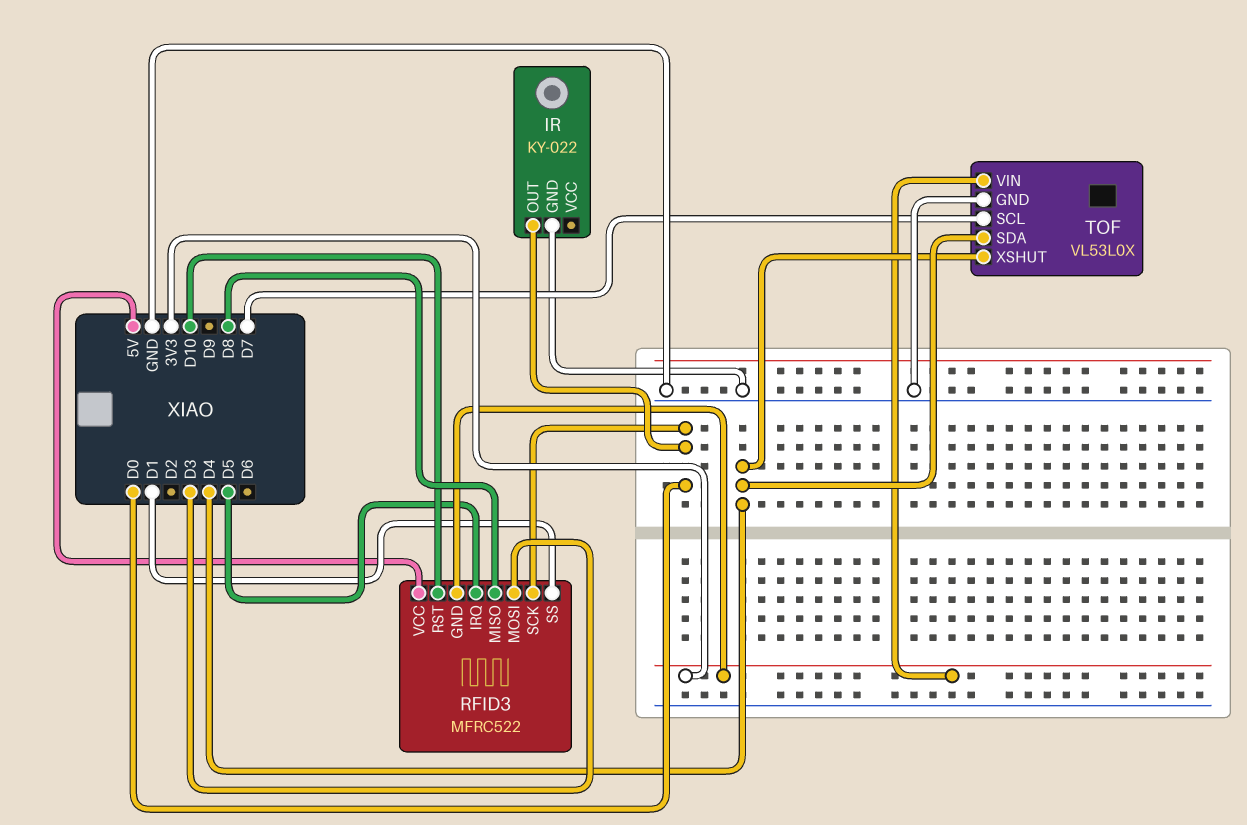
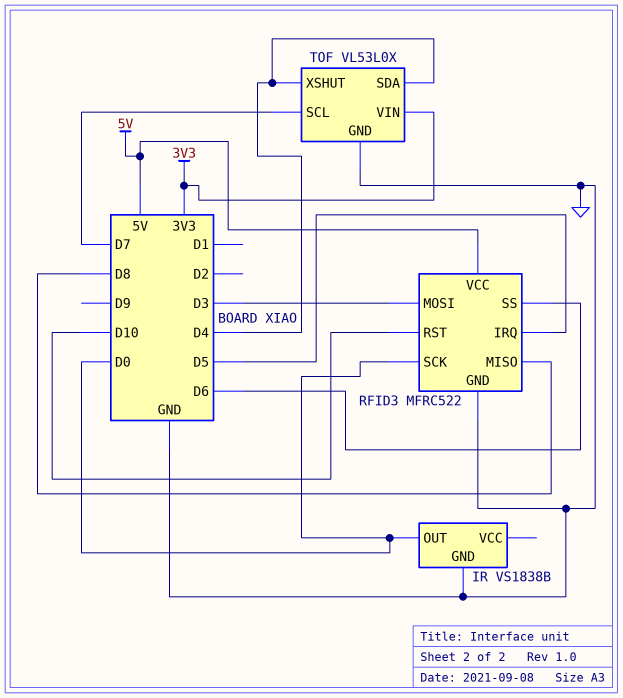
IR: KY-022 -> VS1838B
RFID3 pin GND: 3V3 -> GND
RFID3 pin SS: D1 -> D6

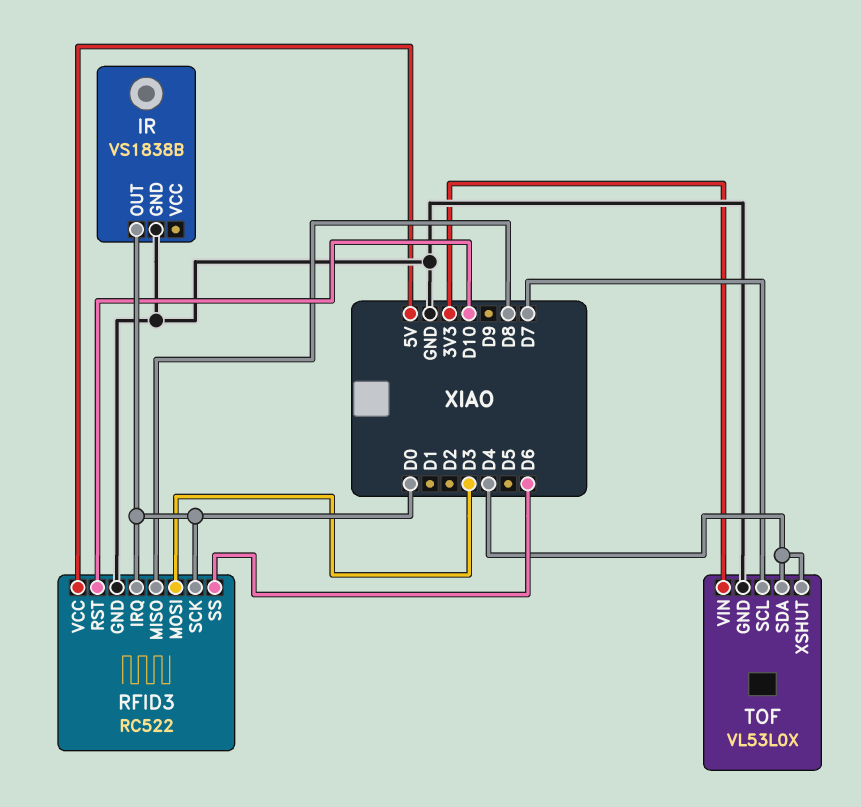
RFID3: MFRC522 -> RC522
RFID3 pin IRQ: D5 -> D0

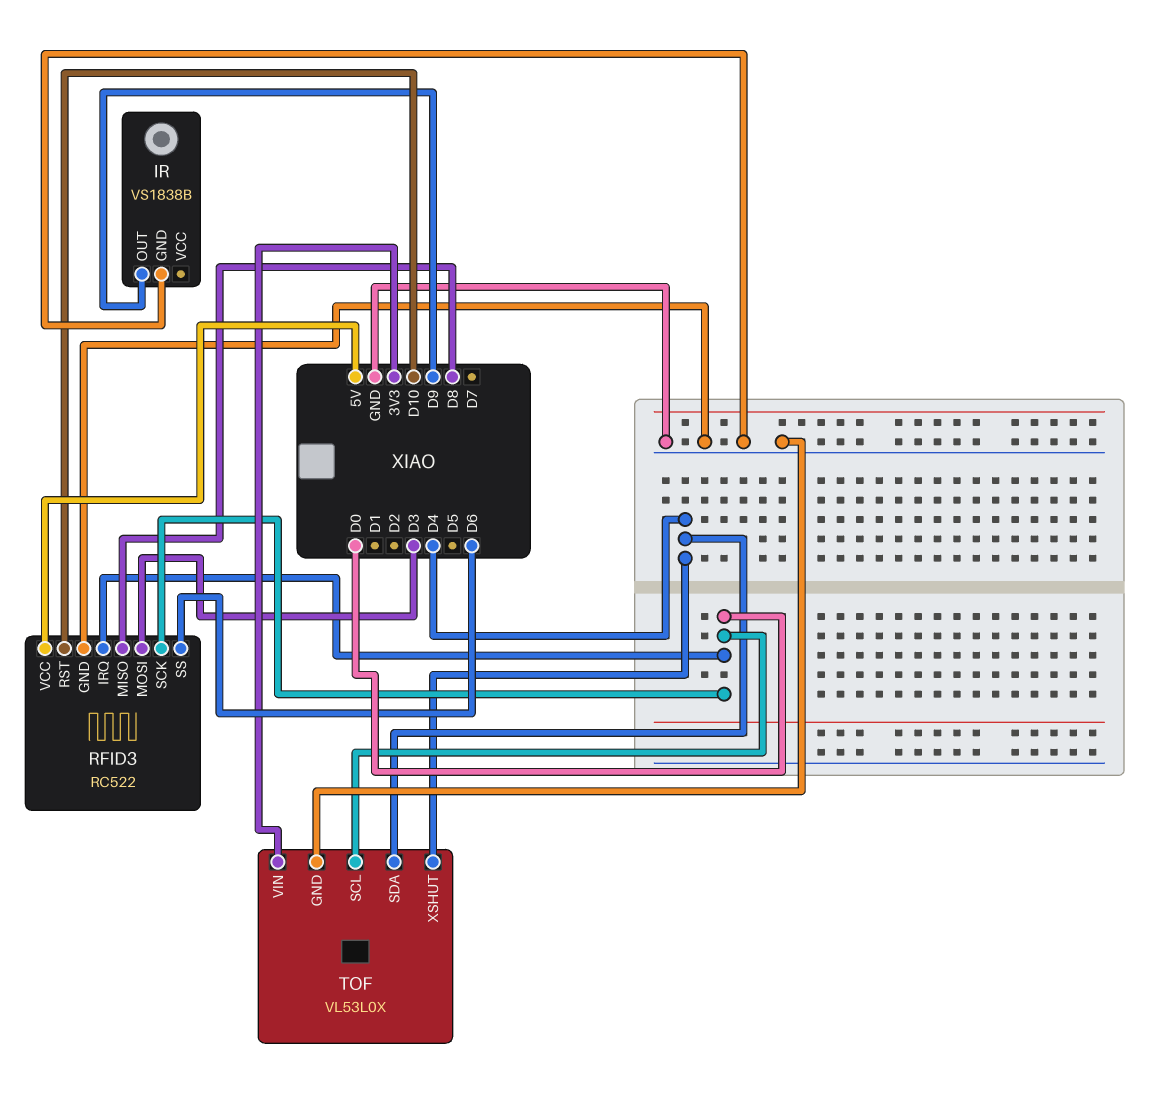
IR pin OUT: D0 -> D9
TOF pin SCL: D7 -> D0

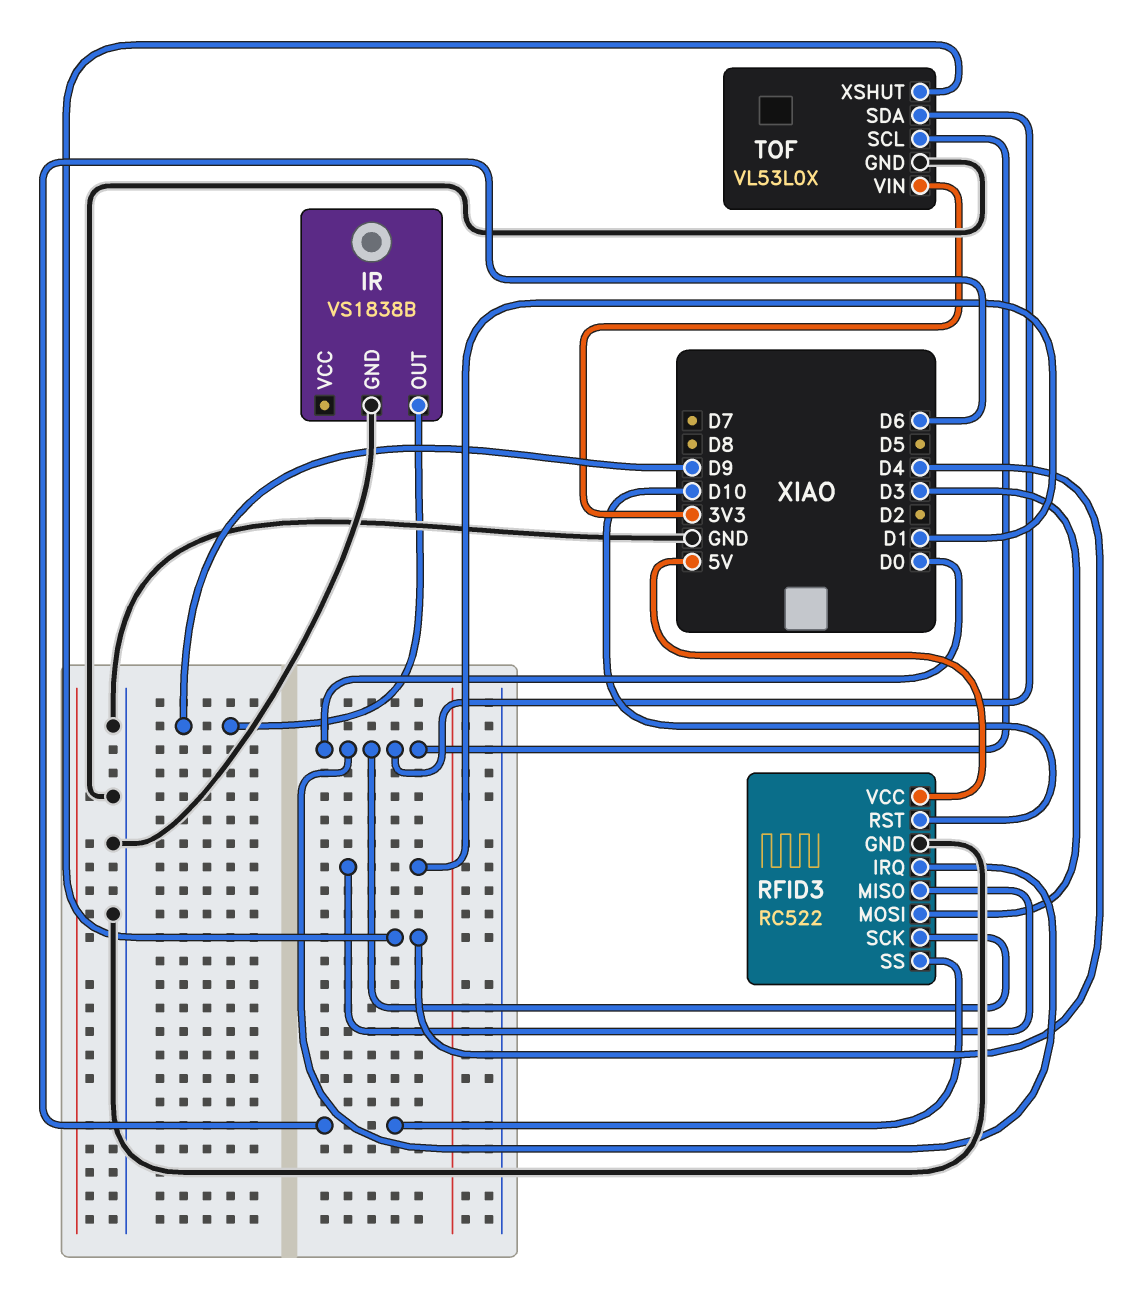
RFID3 pin MISO: D8 -> D1
TOF pin SDA: D4 -> D0

